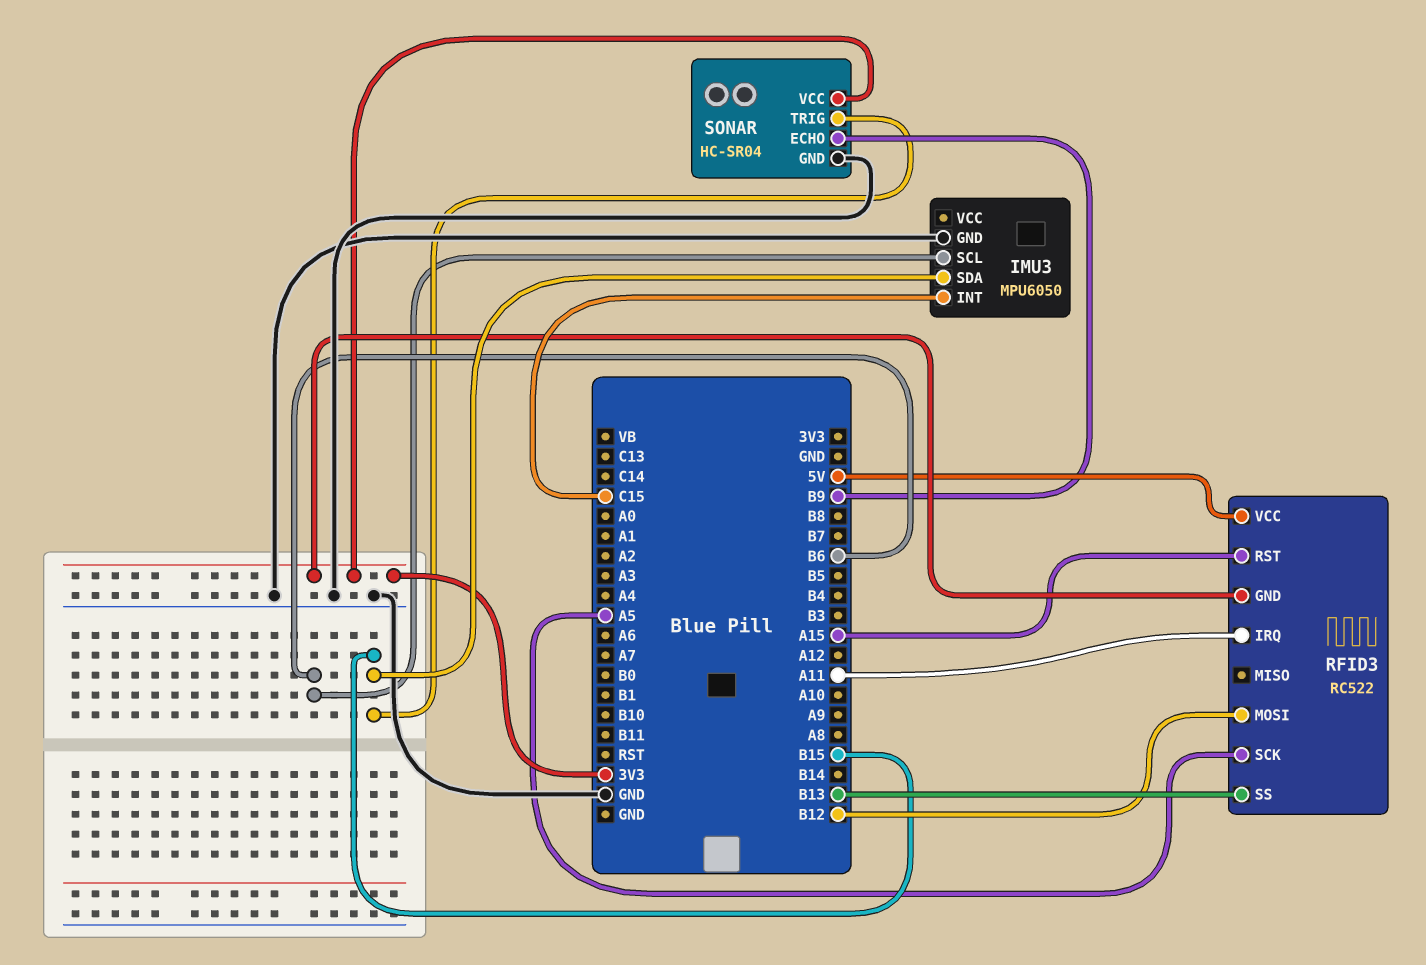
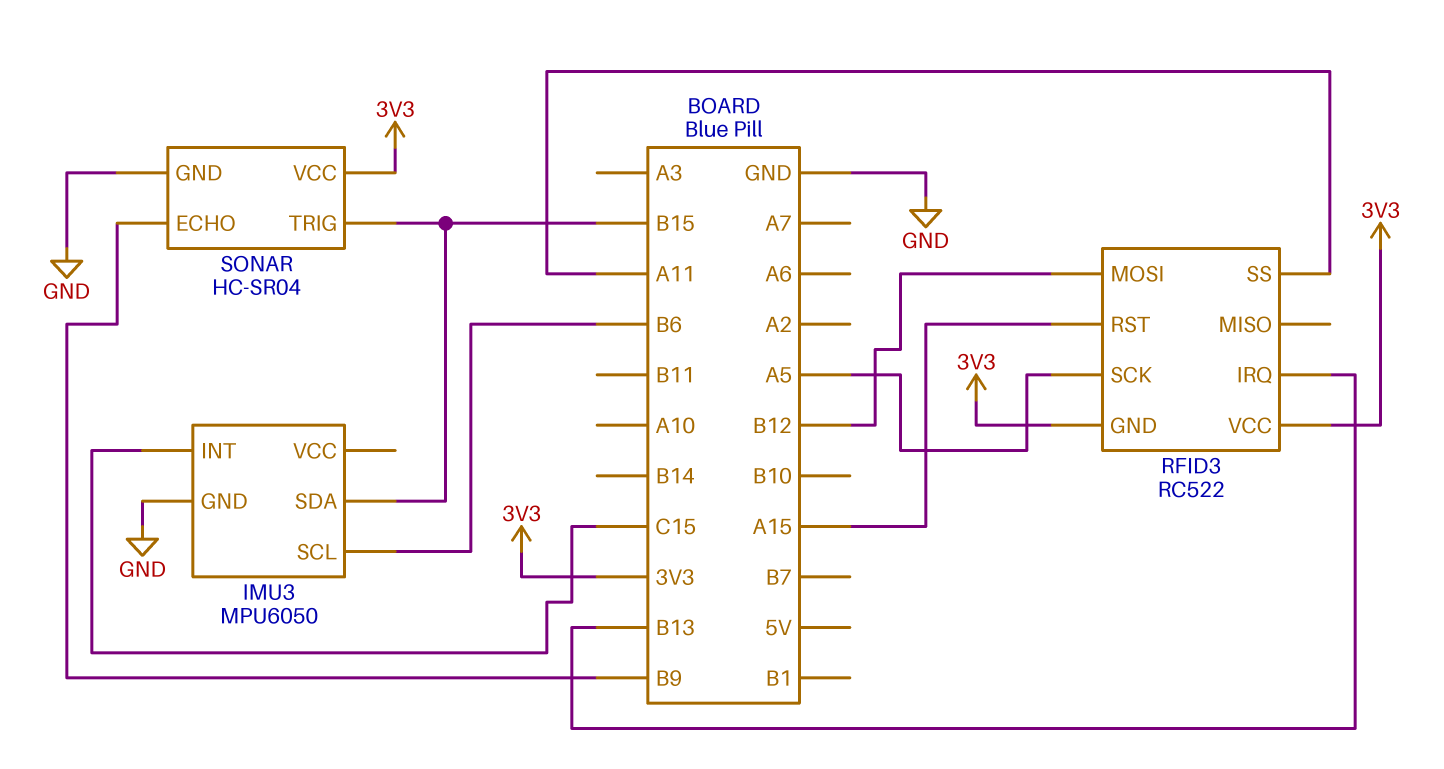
RFID3 pin IRQ: A11 -> B13
RFID3 pin SS: B13 -> A11
RFID3 pin VCC: 5V -> 3V3

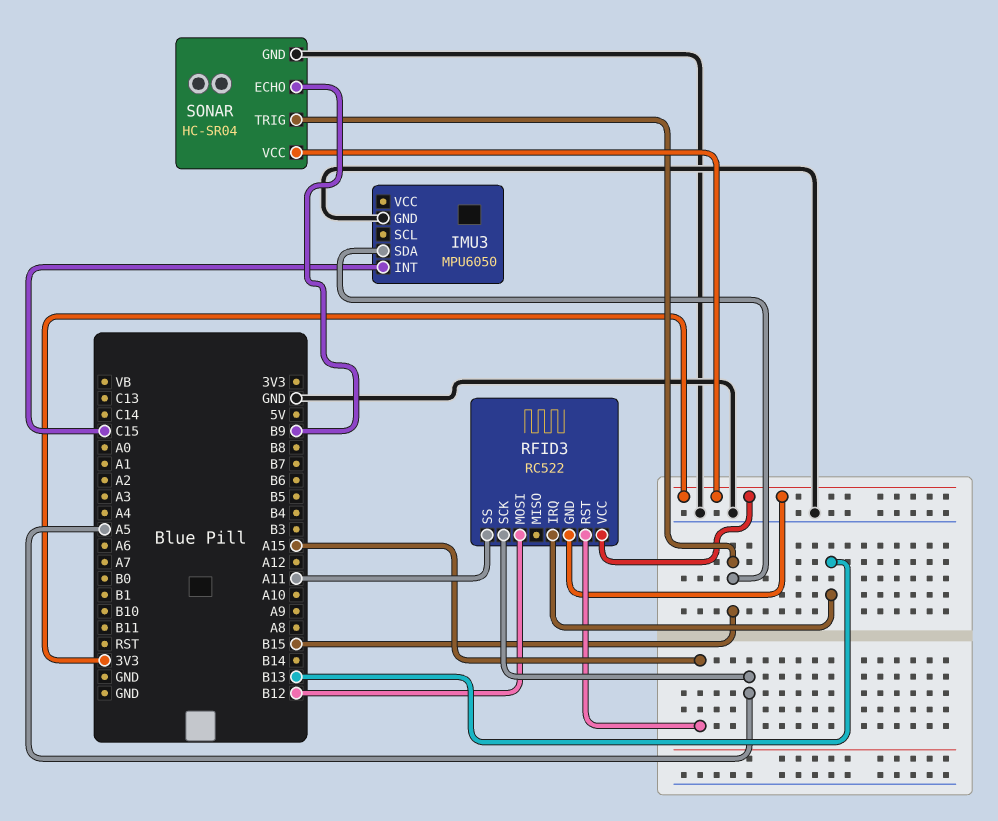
IMU3 pin SCL: B6 -> none

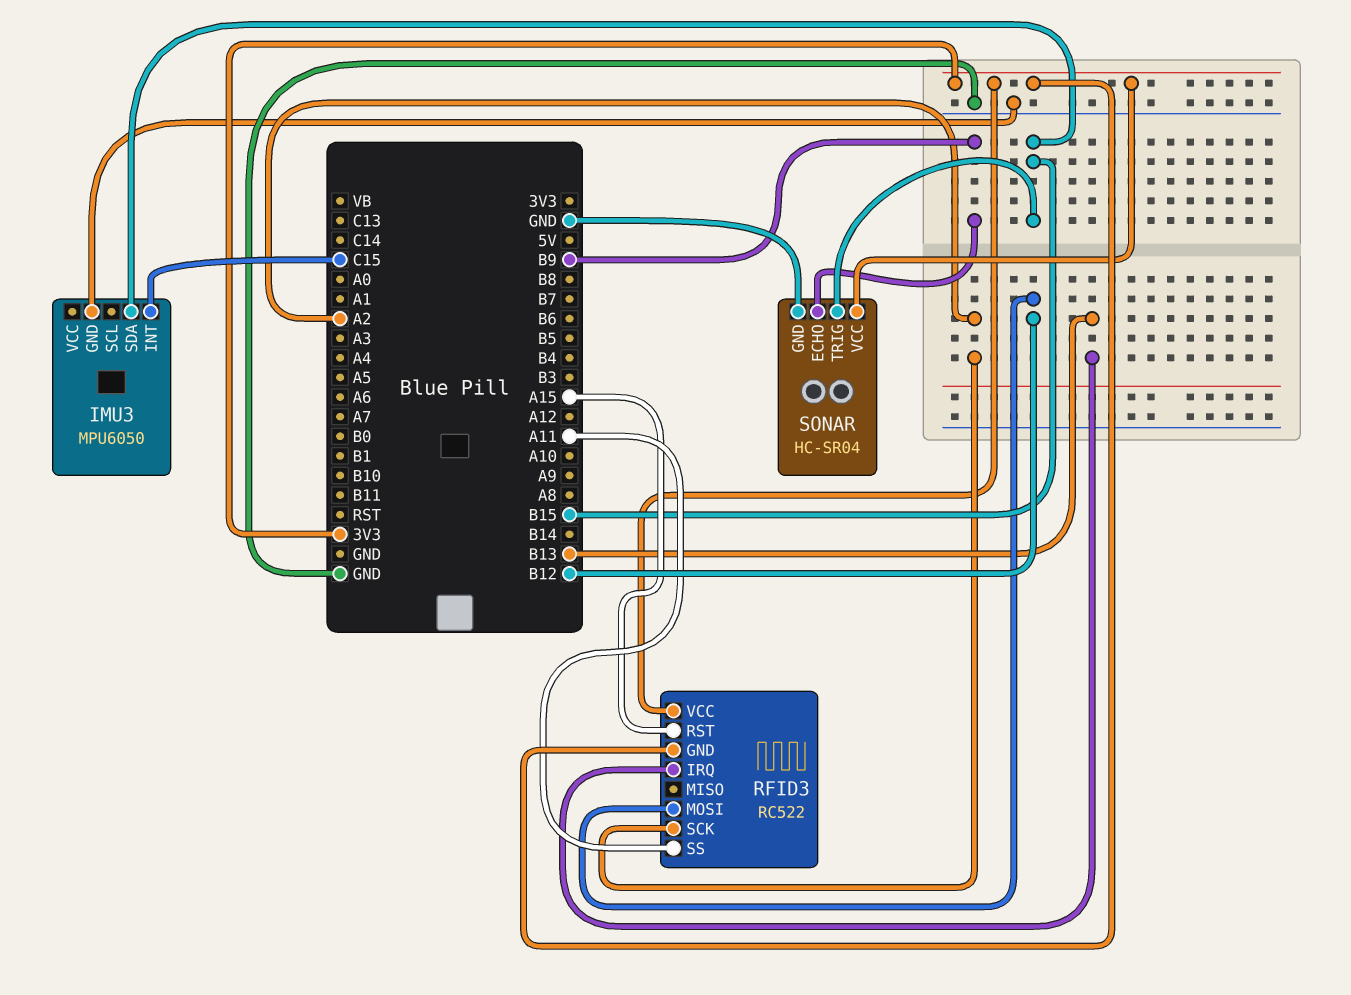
RFID3 pin SCK: A5 -> A2

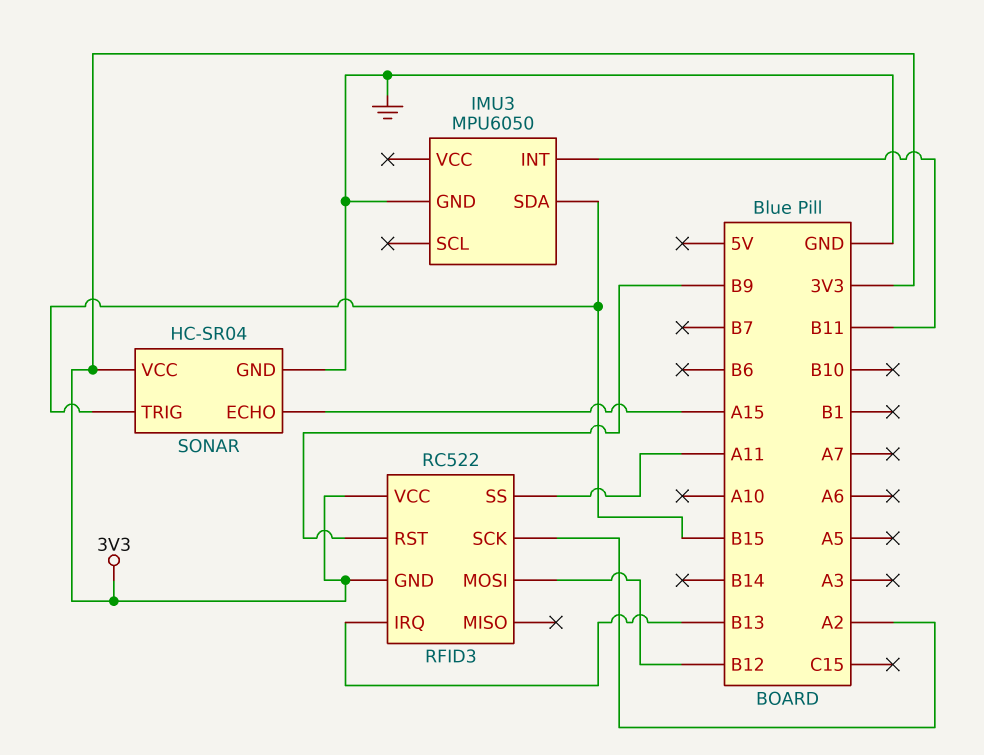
IMU3 pin INT: C15 -> B11
RFID3 pin RST: A15 -> B9
SONAR pin ECHO: B9 -> A15

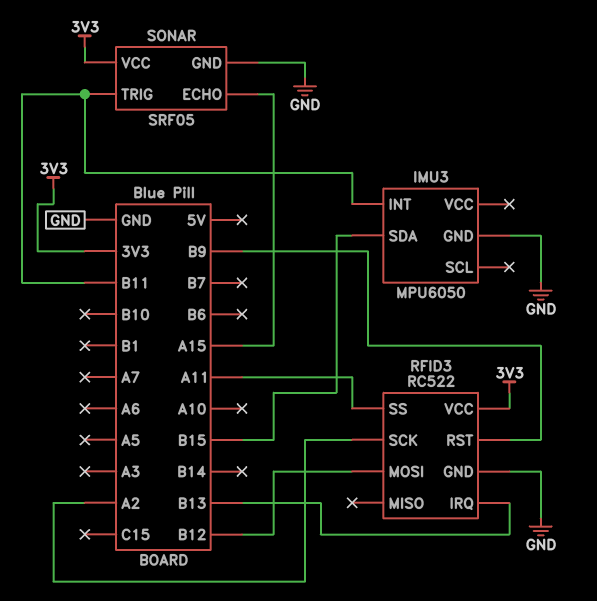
RFID3 pin GND: 3V3 -> GND
SONAR: HC-SR04 -> SRF05
SONAR pin TRIG: B15 -> B11

